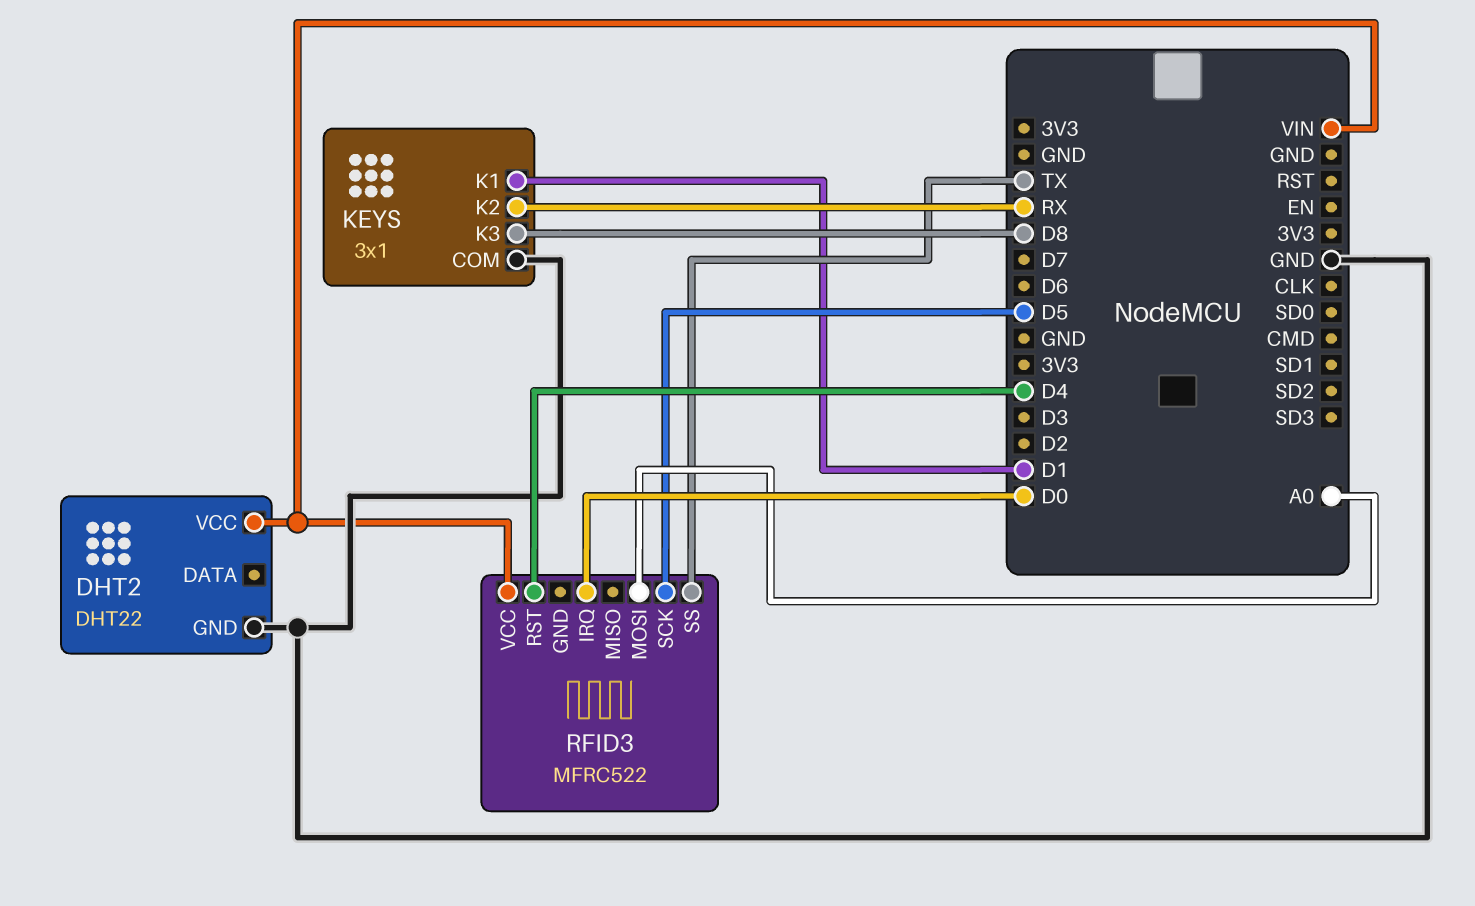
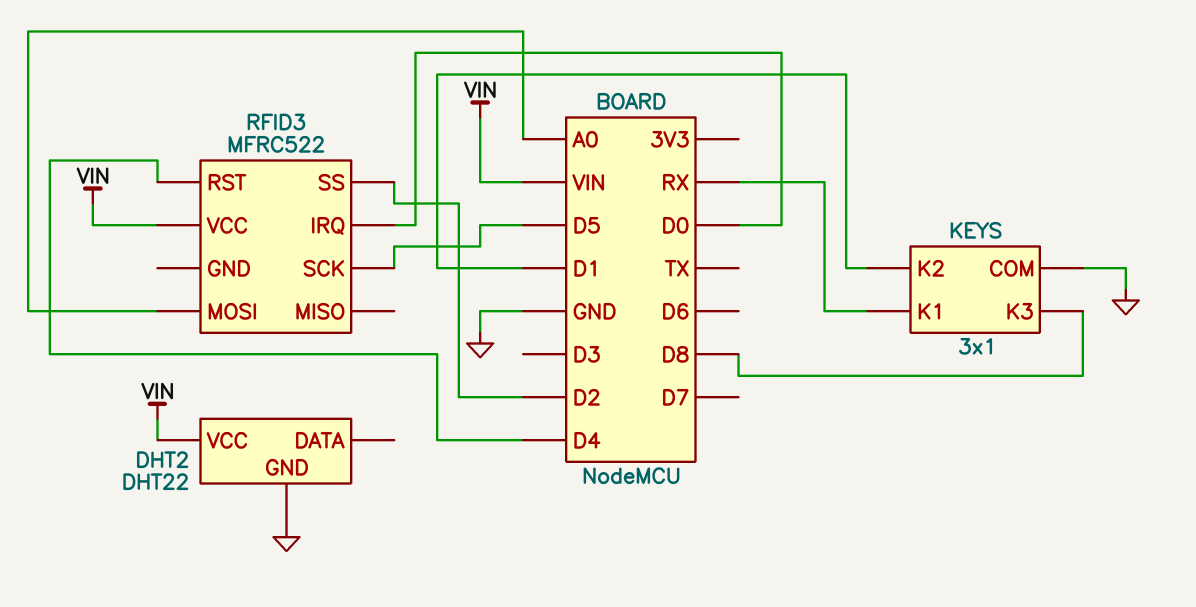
KEYS pin K1: D1 -> RX
KEYS pin K2: RX -> D1
RFID3 pin SS: TX -> D2

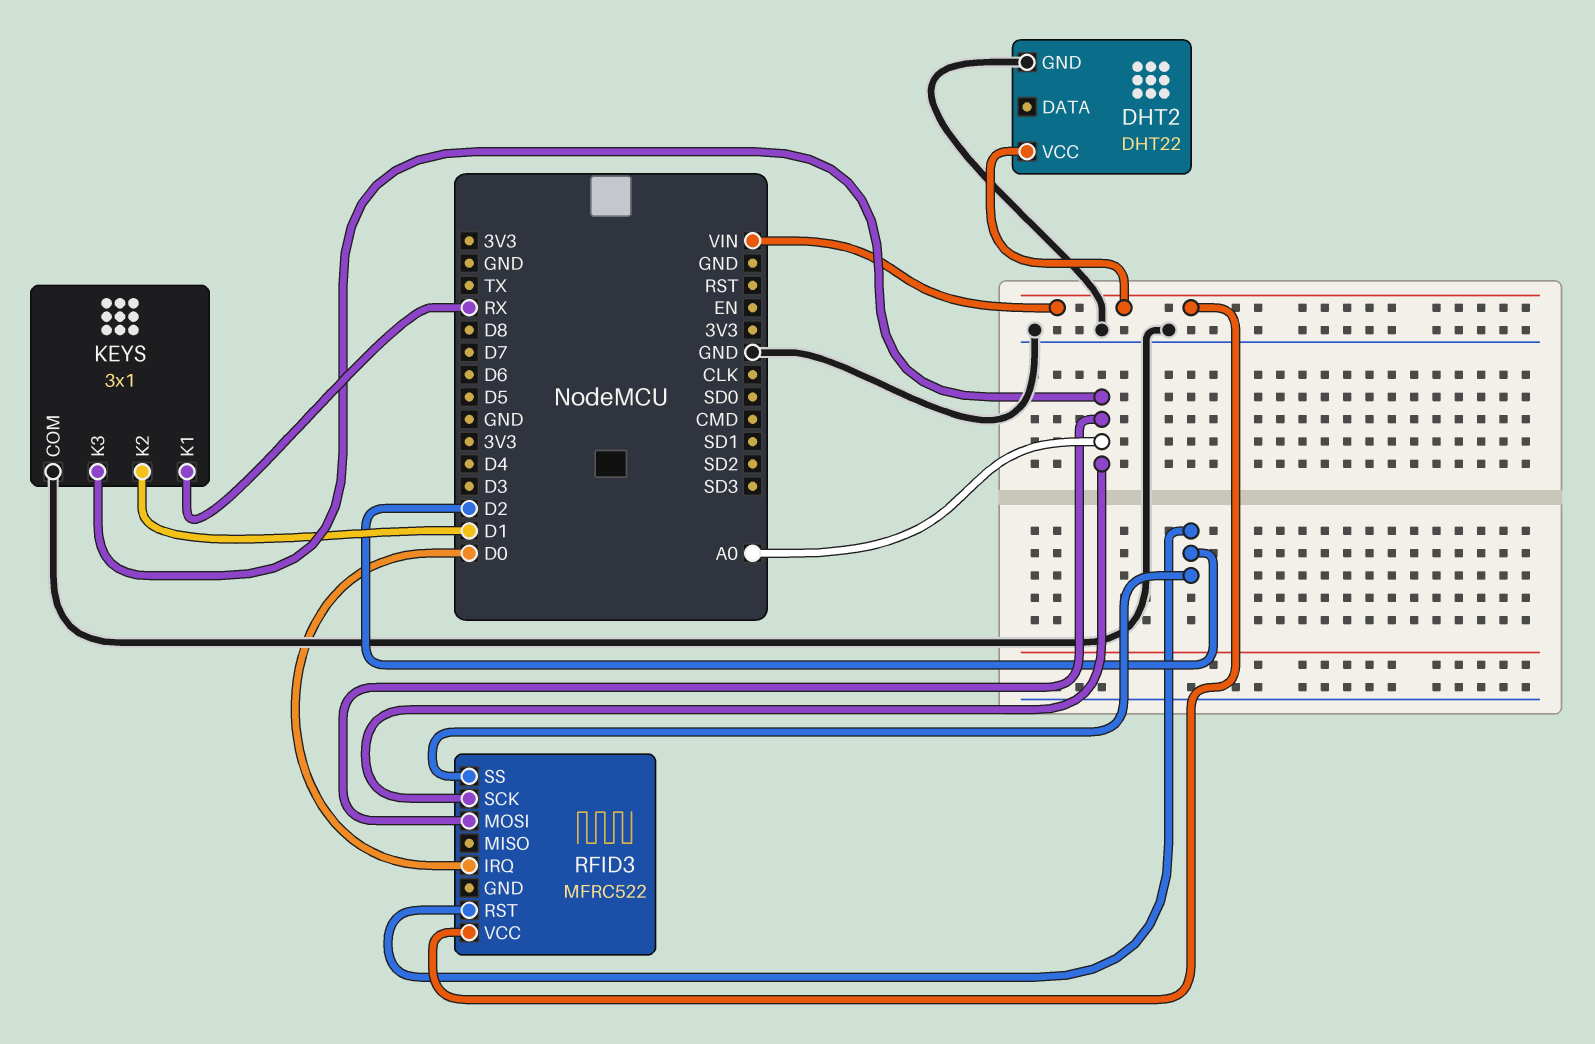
KEYS pin K3: D8 -> A0
RFID3 pin RST: D4 -> D2
RFID3 pin SCK: D5 -> A0

